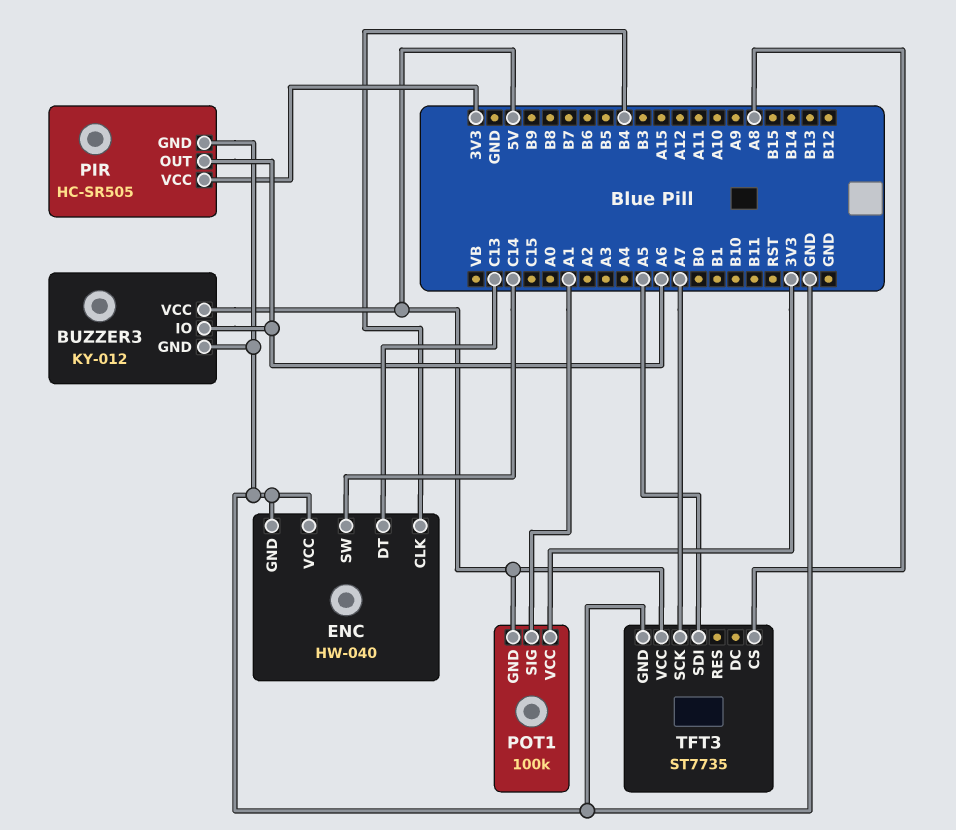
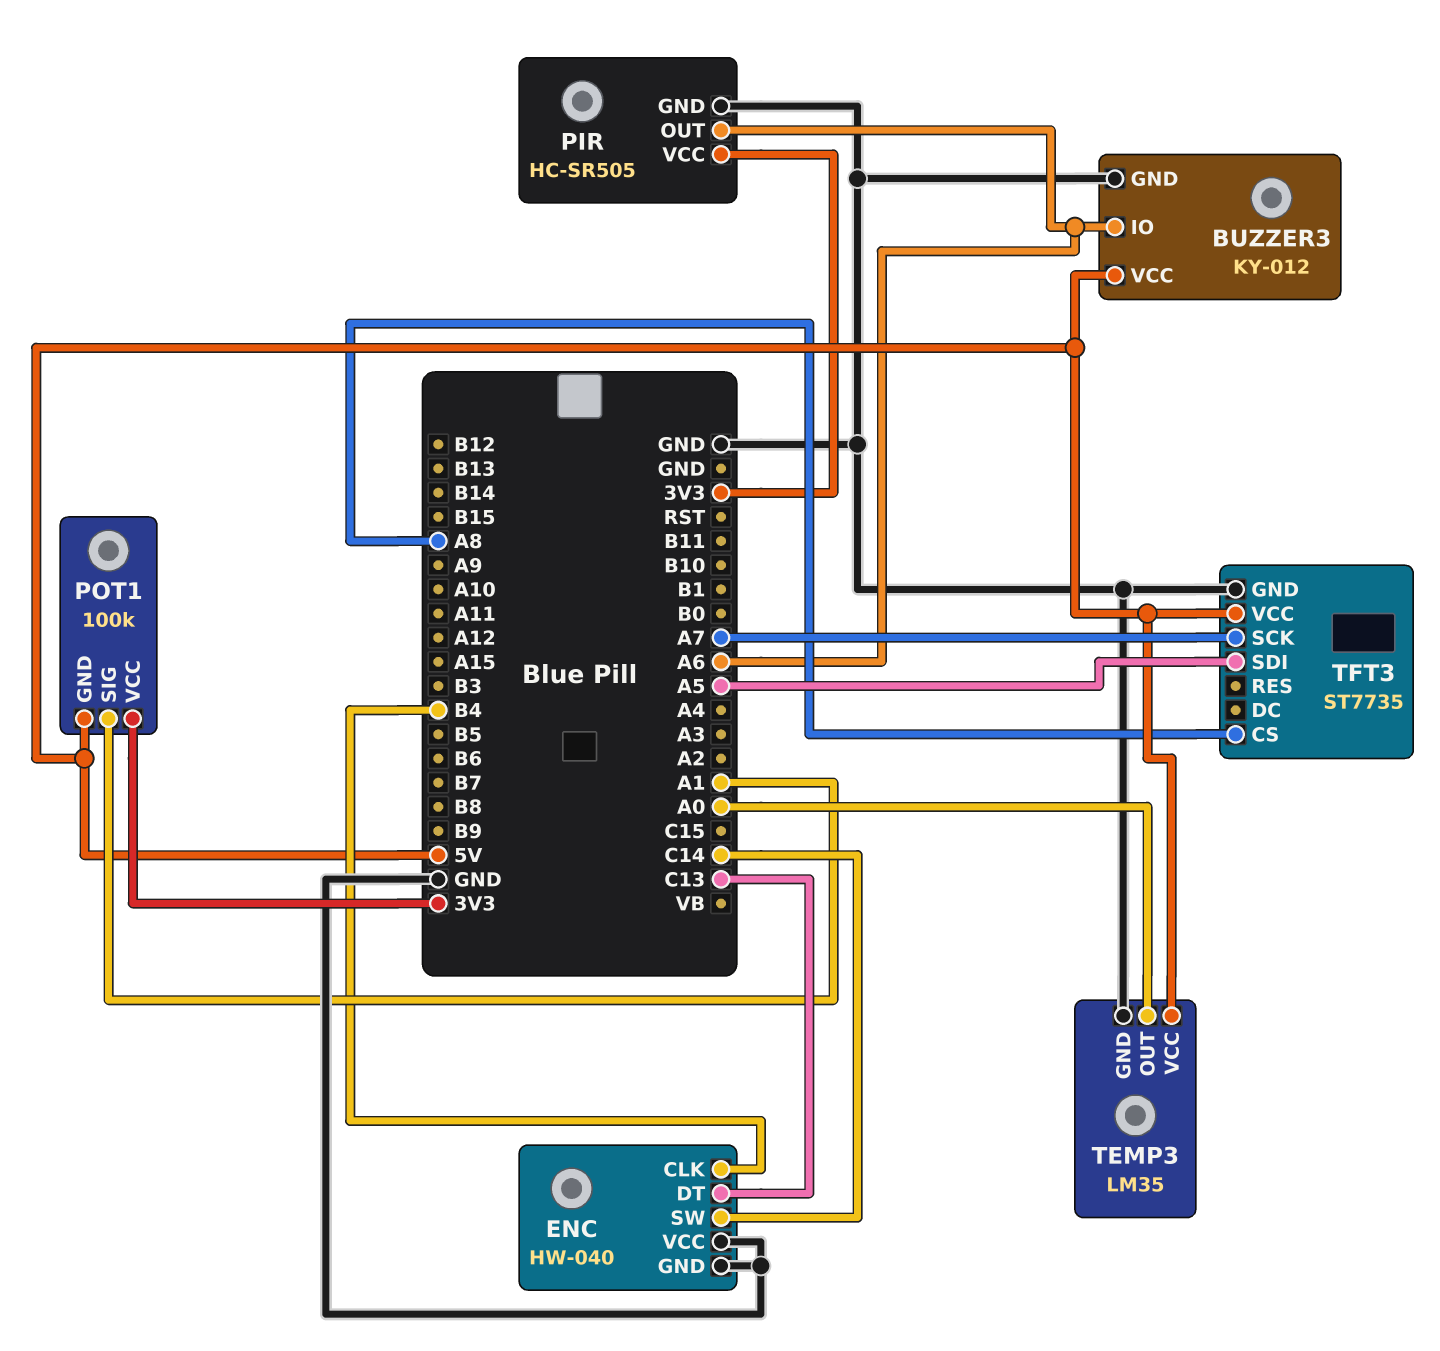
TEMP3: none -> LM35
TEMP3 pin GND: none -> GND
TEMP3 pin OUT: none -> A0
TEMP3 pin VCC: none -> 5V

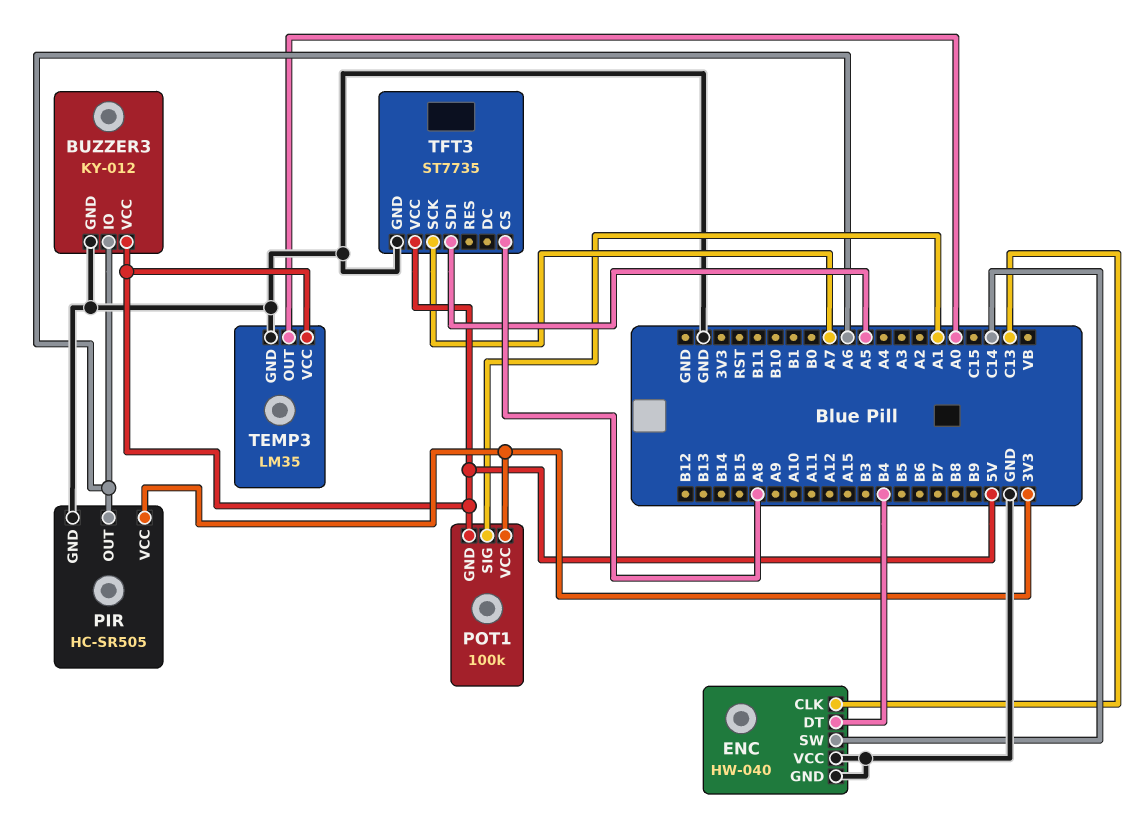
ENC pin CLK: B4 -> C13
ENC pin DT: C13 -> B4

